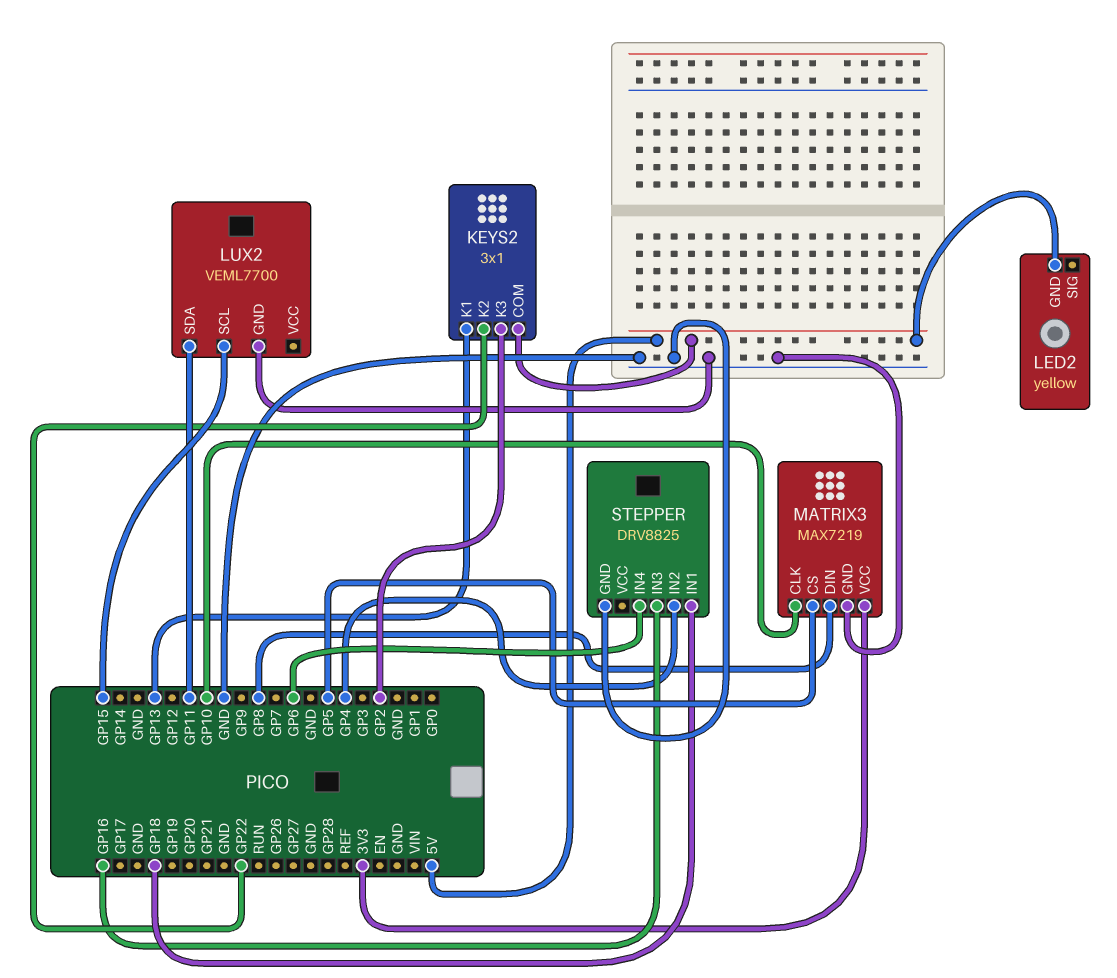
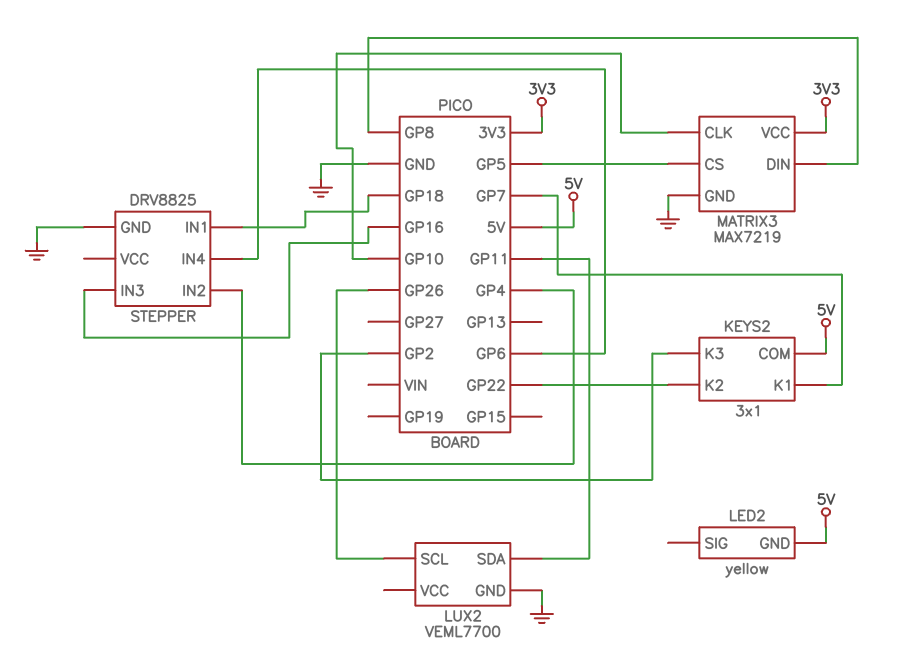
KEYS2 pin K1: GP13 -> GP7
LUX2 pin SCL: GP15 -> GP26

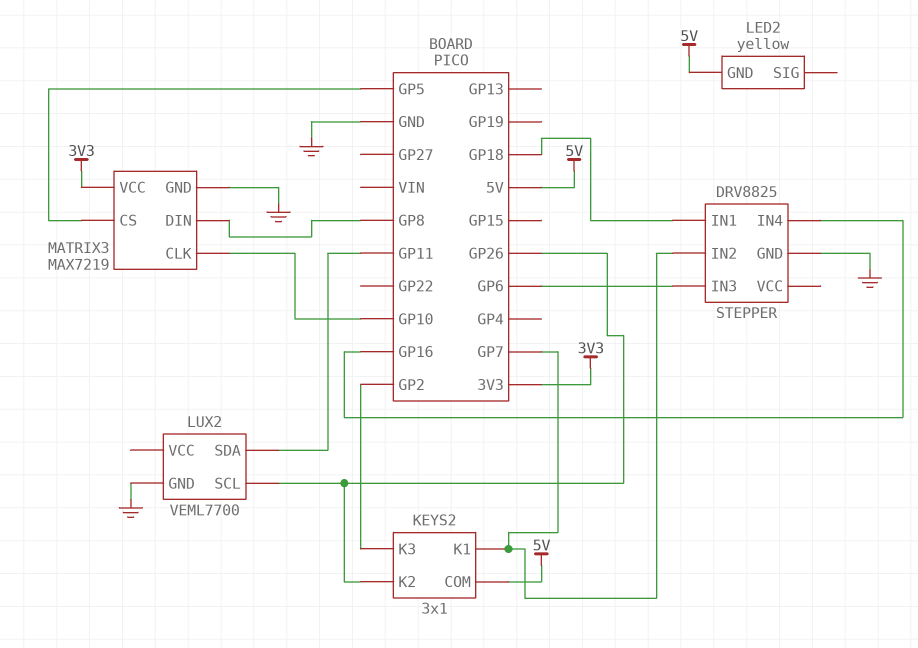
KEYS2 pin K2: GP22 -> GP26
STEPPER pin IN2: GP4 -> GP7
STEPPER pin IN3: GP16 -> GP6
STEPPER pin IN4: GP6 -> GP16

